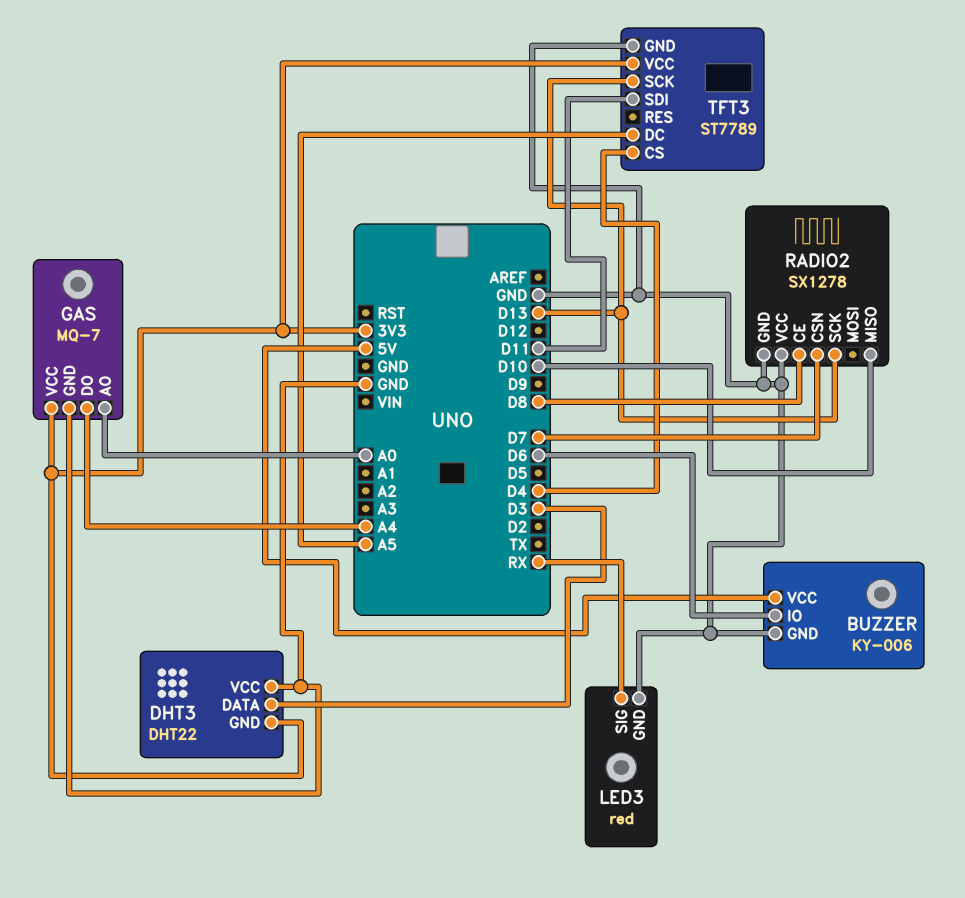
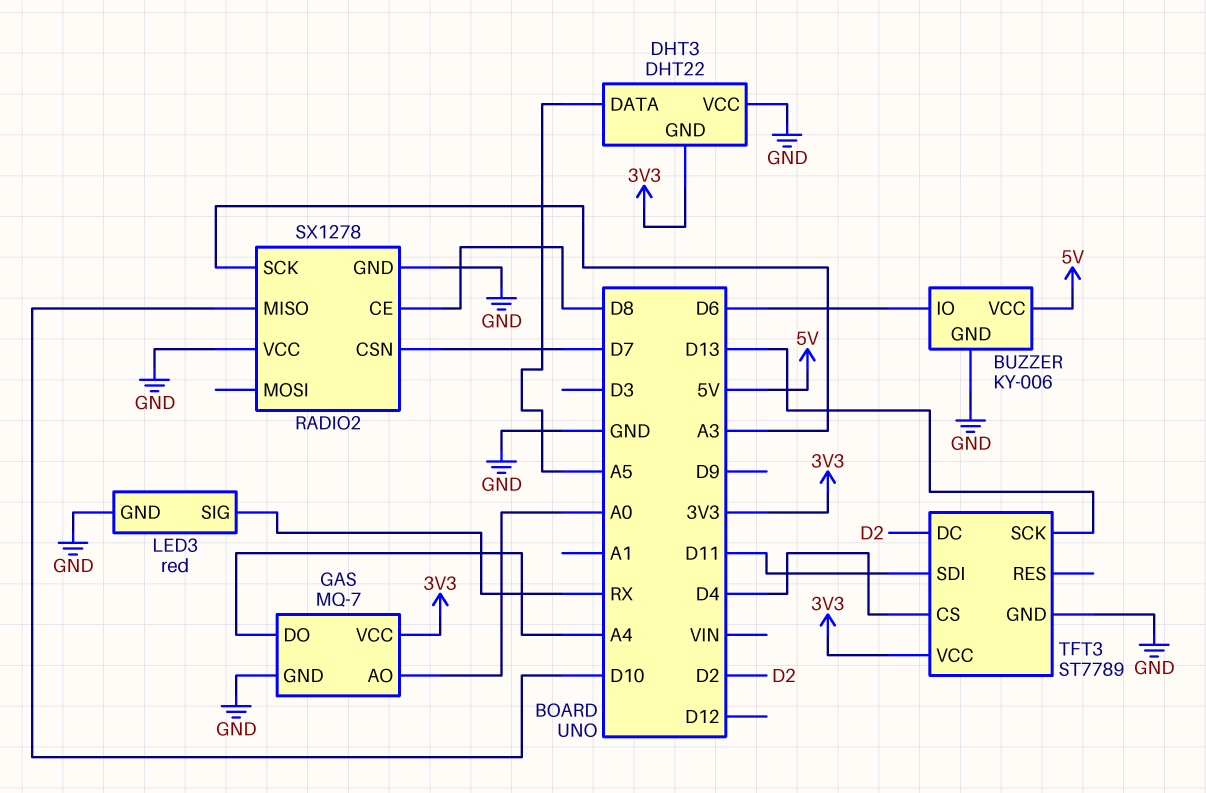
DHT3 pin DATA: D3 -> A5
RADIO2 pin SCK: D13 -> A3
TFT3 pin DC: A5 -> D2

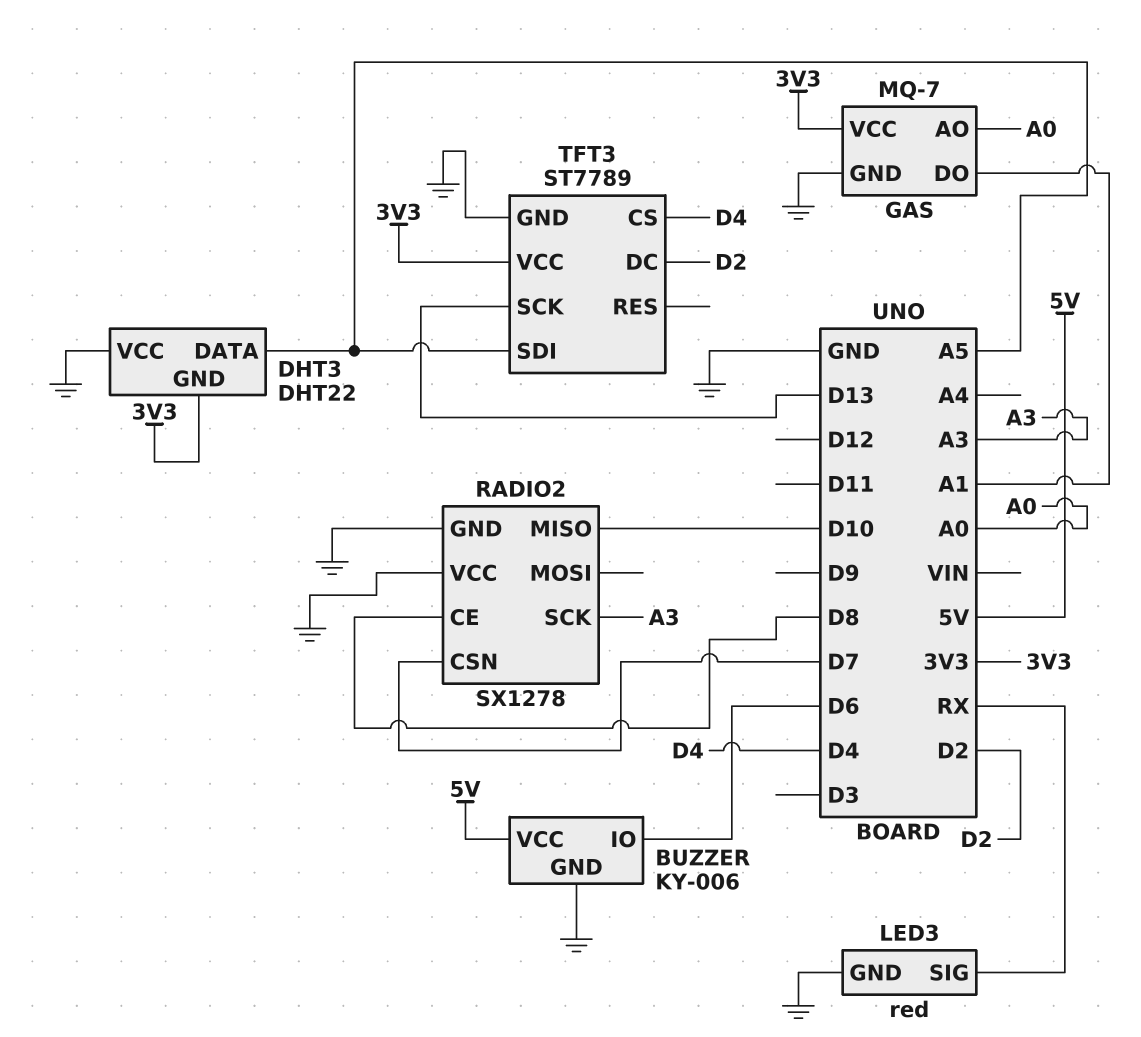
GAS pin DO: A4 -> A1
TFT3 pin SDI: D11 -> A5

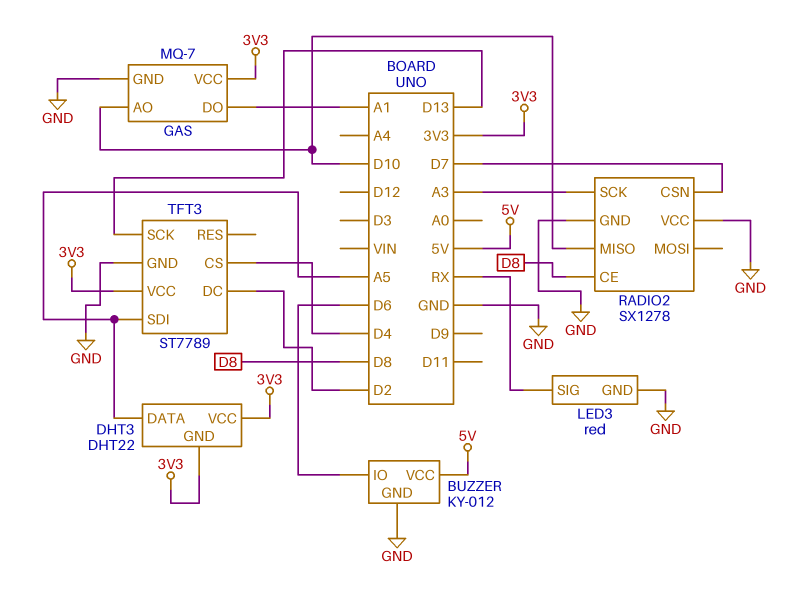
BUZZER: KY-006 -> KY-012
DHT3 pin VCC: GND -> 3V3
GAS pin AO: A0 -> D10

